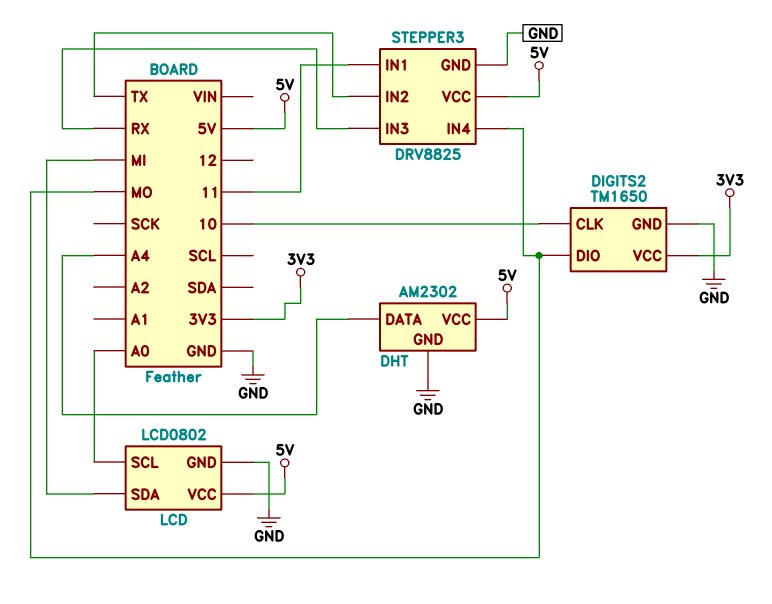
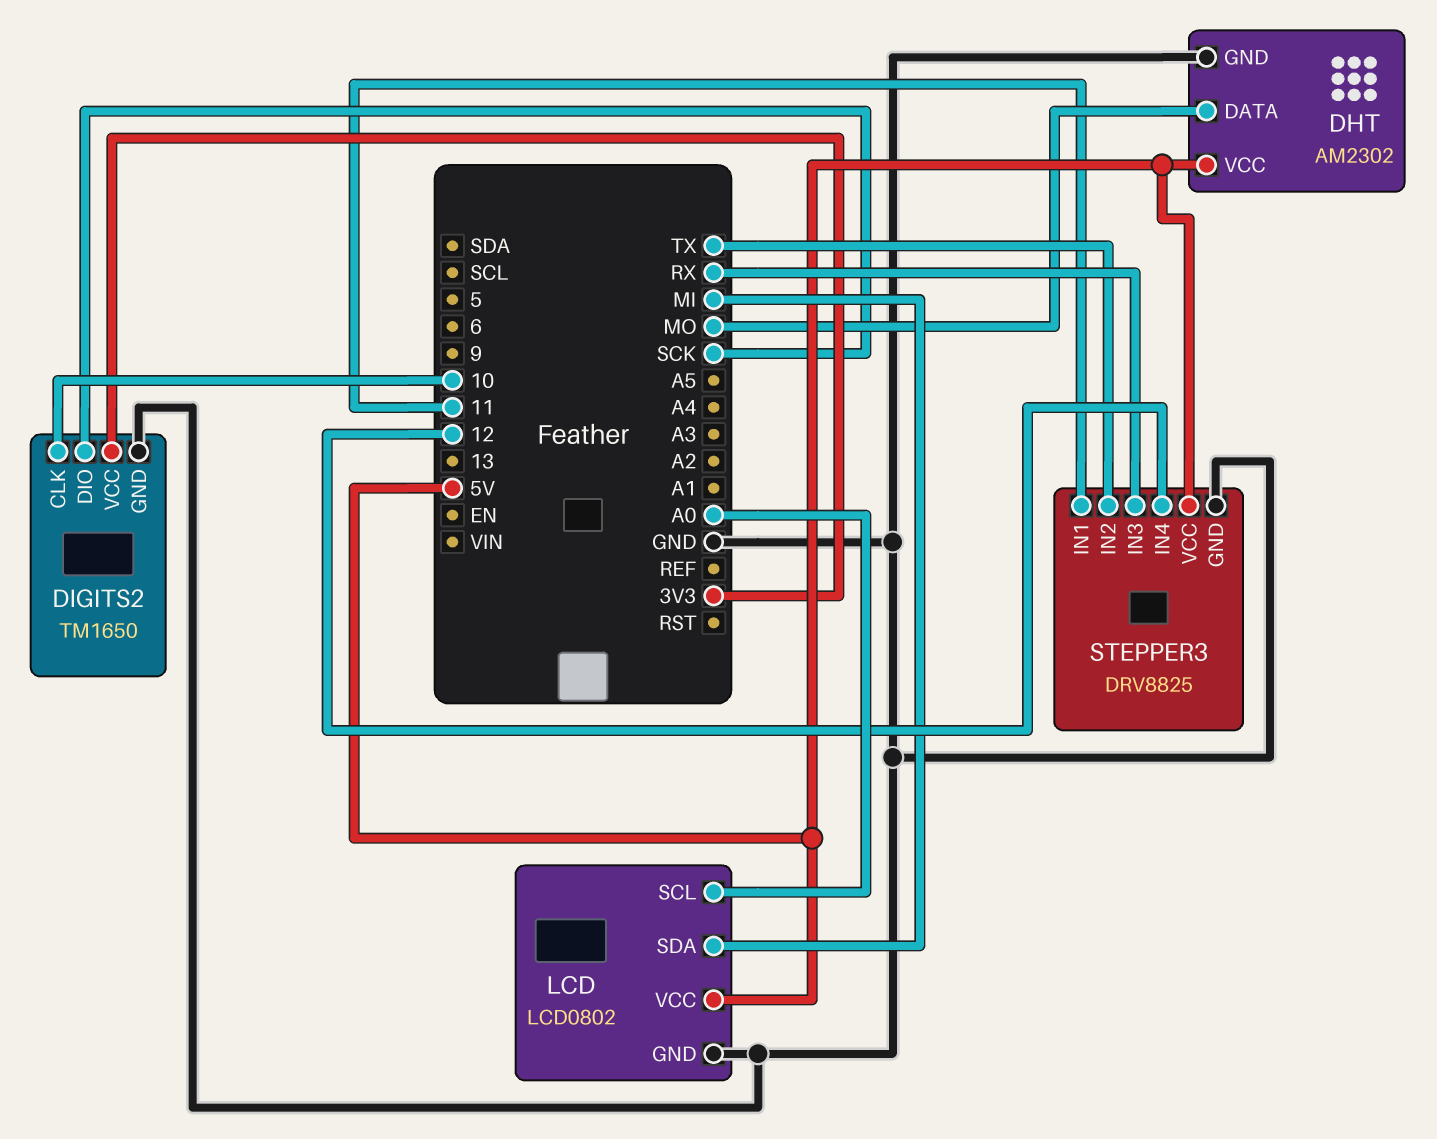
DHT pin DATA: A4 -> MO
DIGITS2 pin DIO: MO -> SCK
STEPPER3 pin IN4: MO -> 12

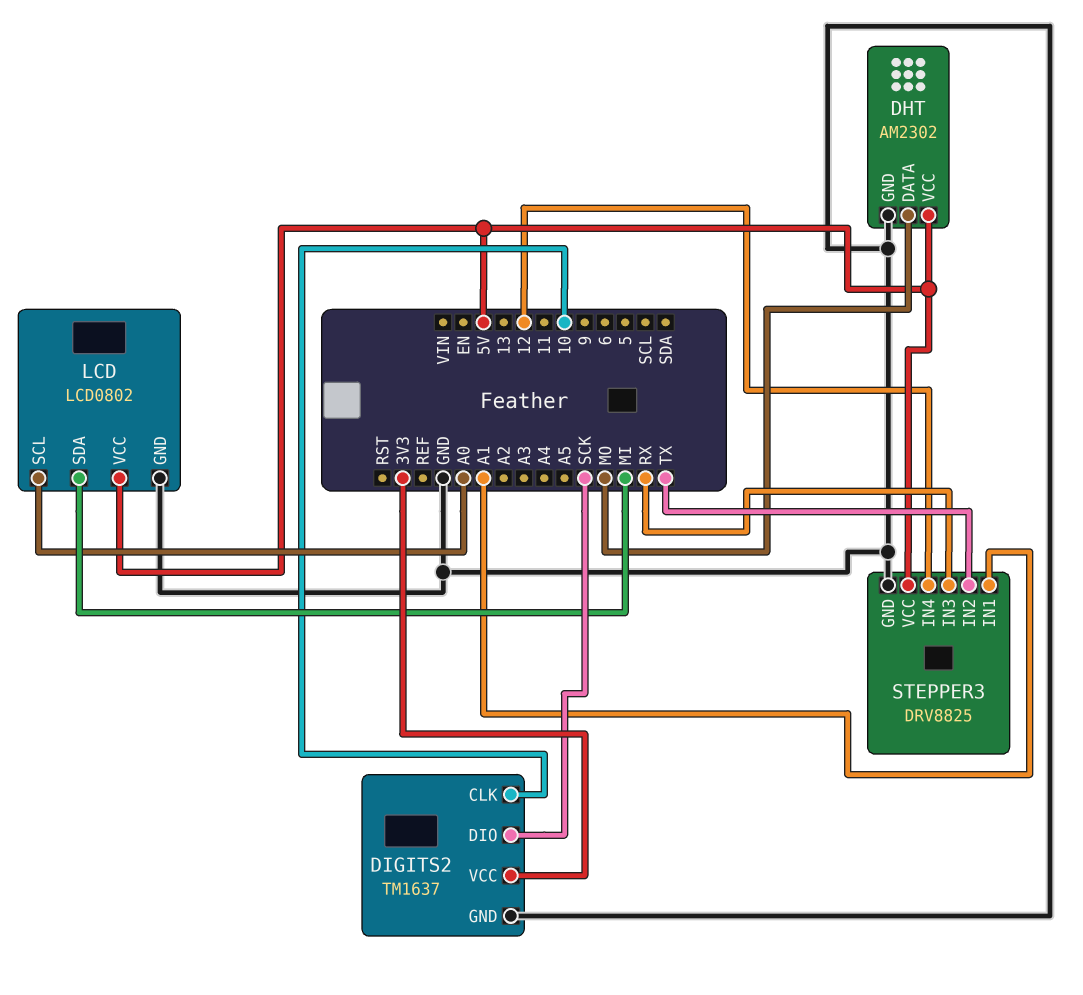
DIGITS2: TM1650 -> TM1637
STEPPER3 pin IN1: 11 -> A1

